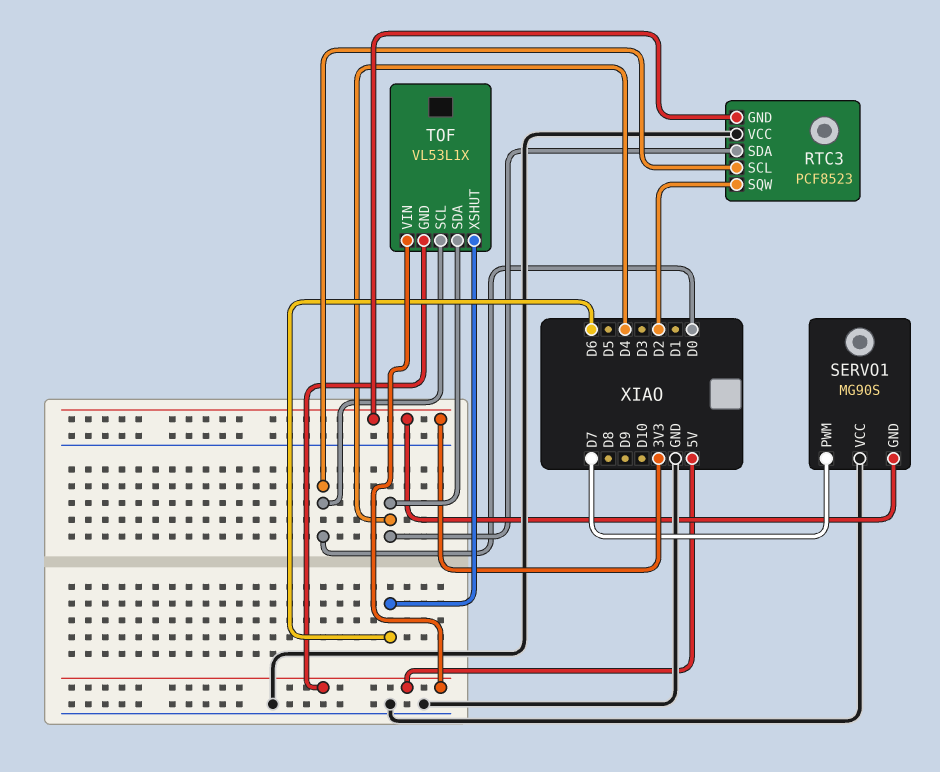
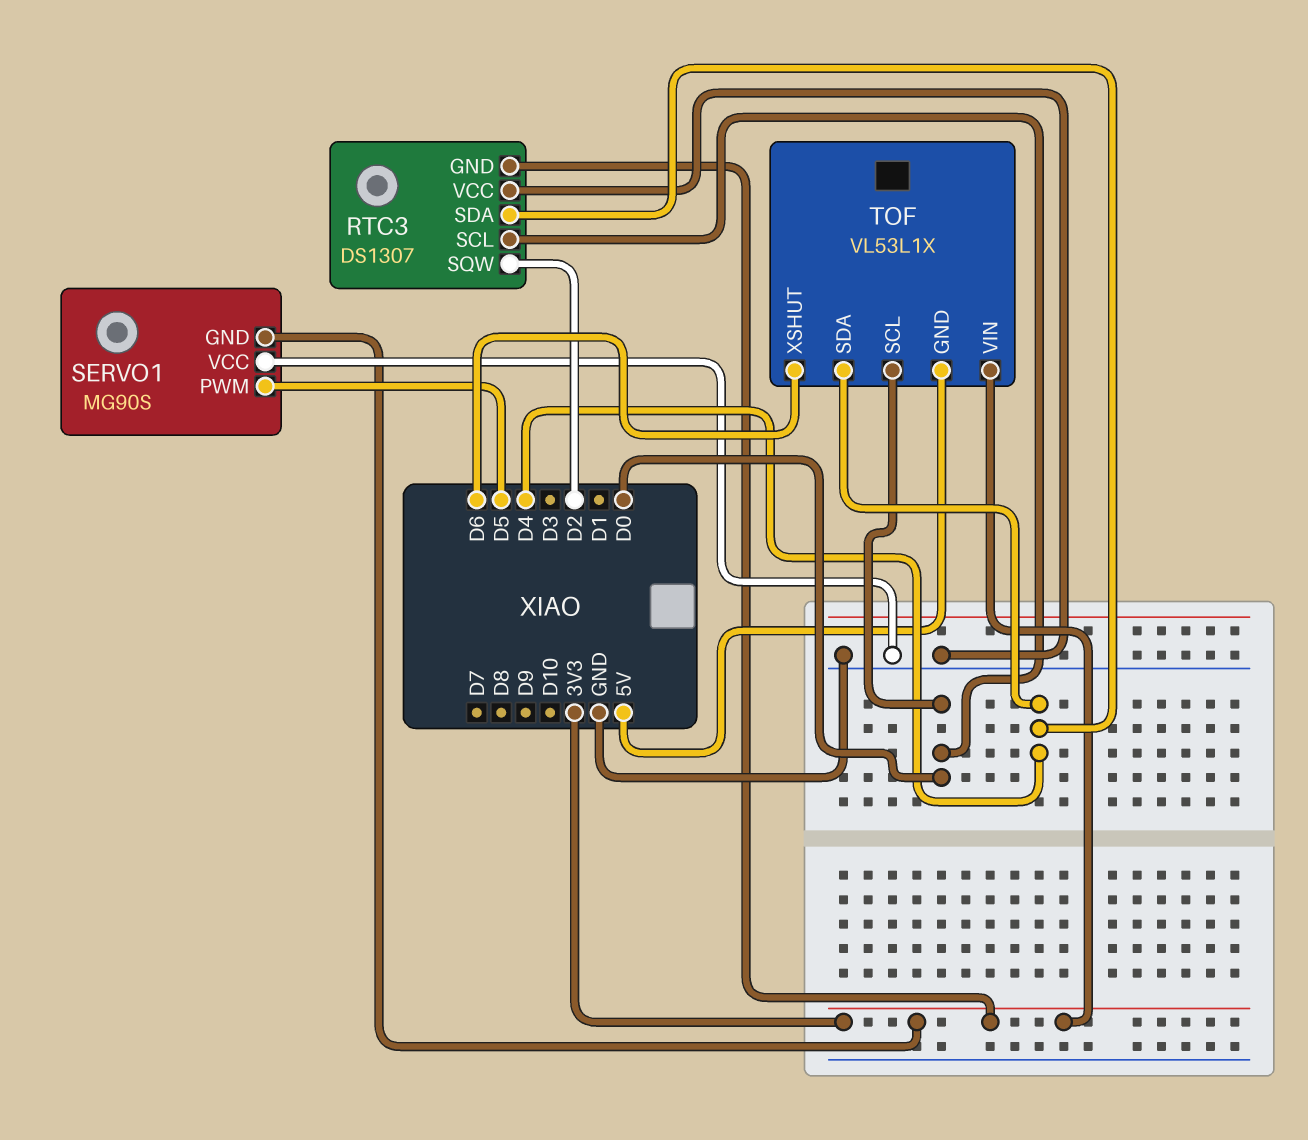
RTC3: PCF8523 -> DS1307
SERVO1 pin PWM: D7 -> D5
TOF pin VIN: 5V -> 3V3

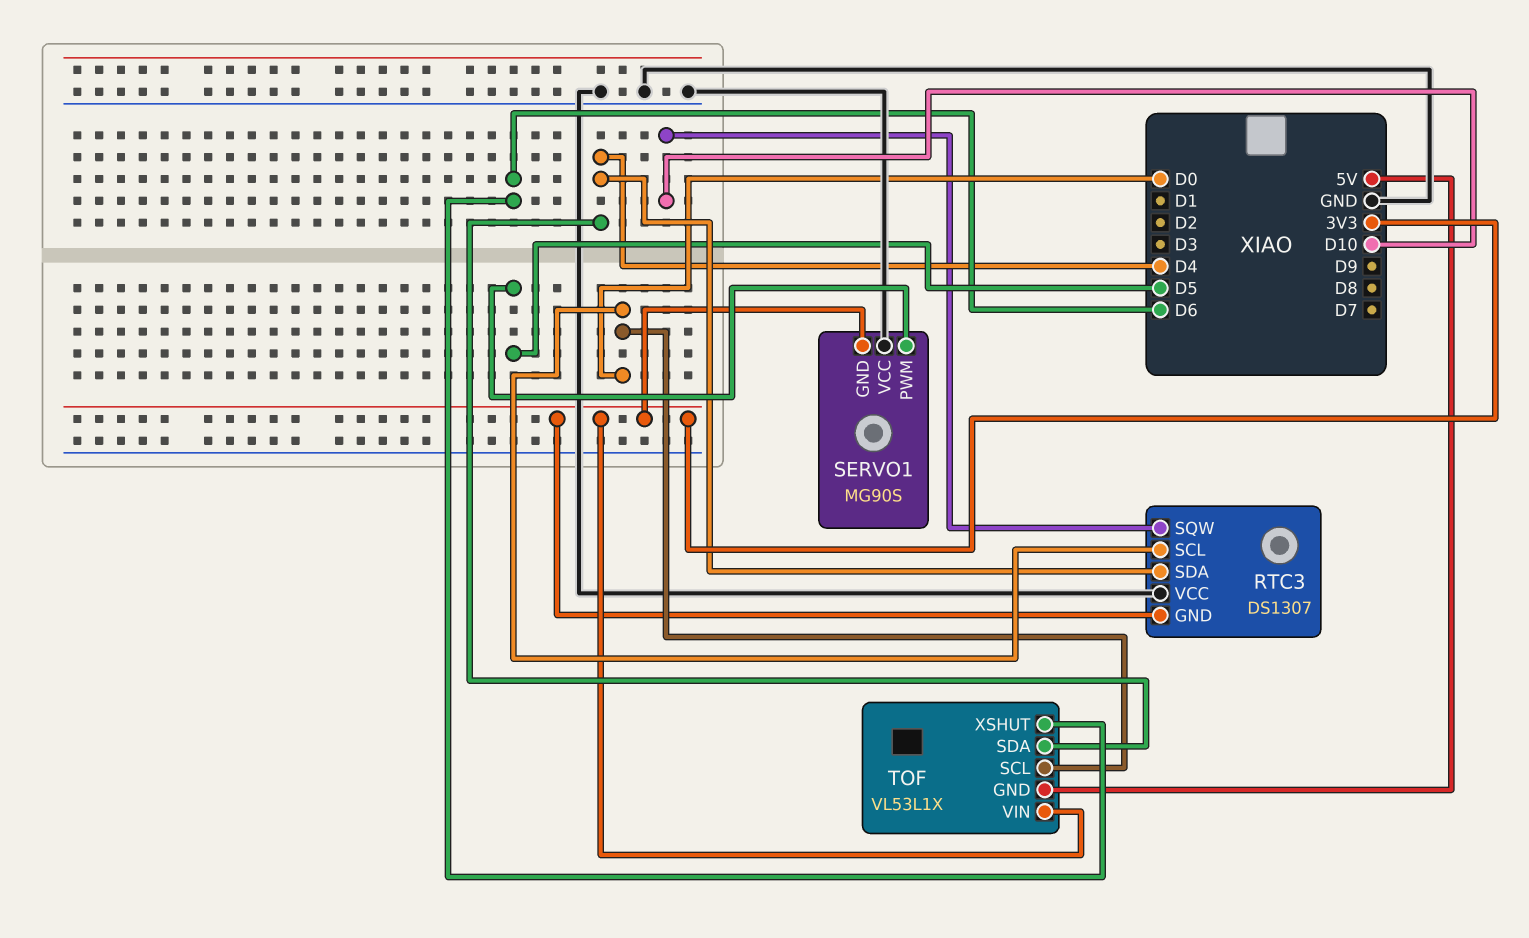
RTC3 pin SQW: D2 -> D10

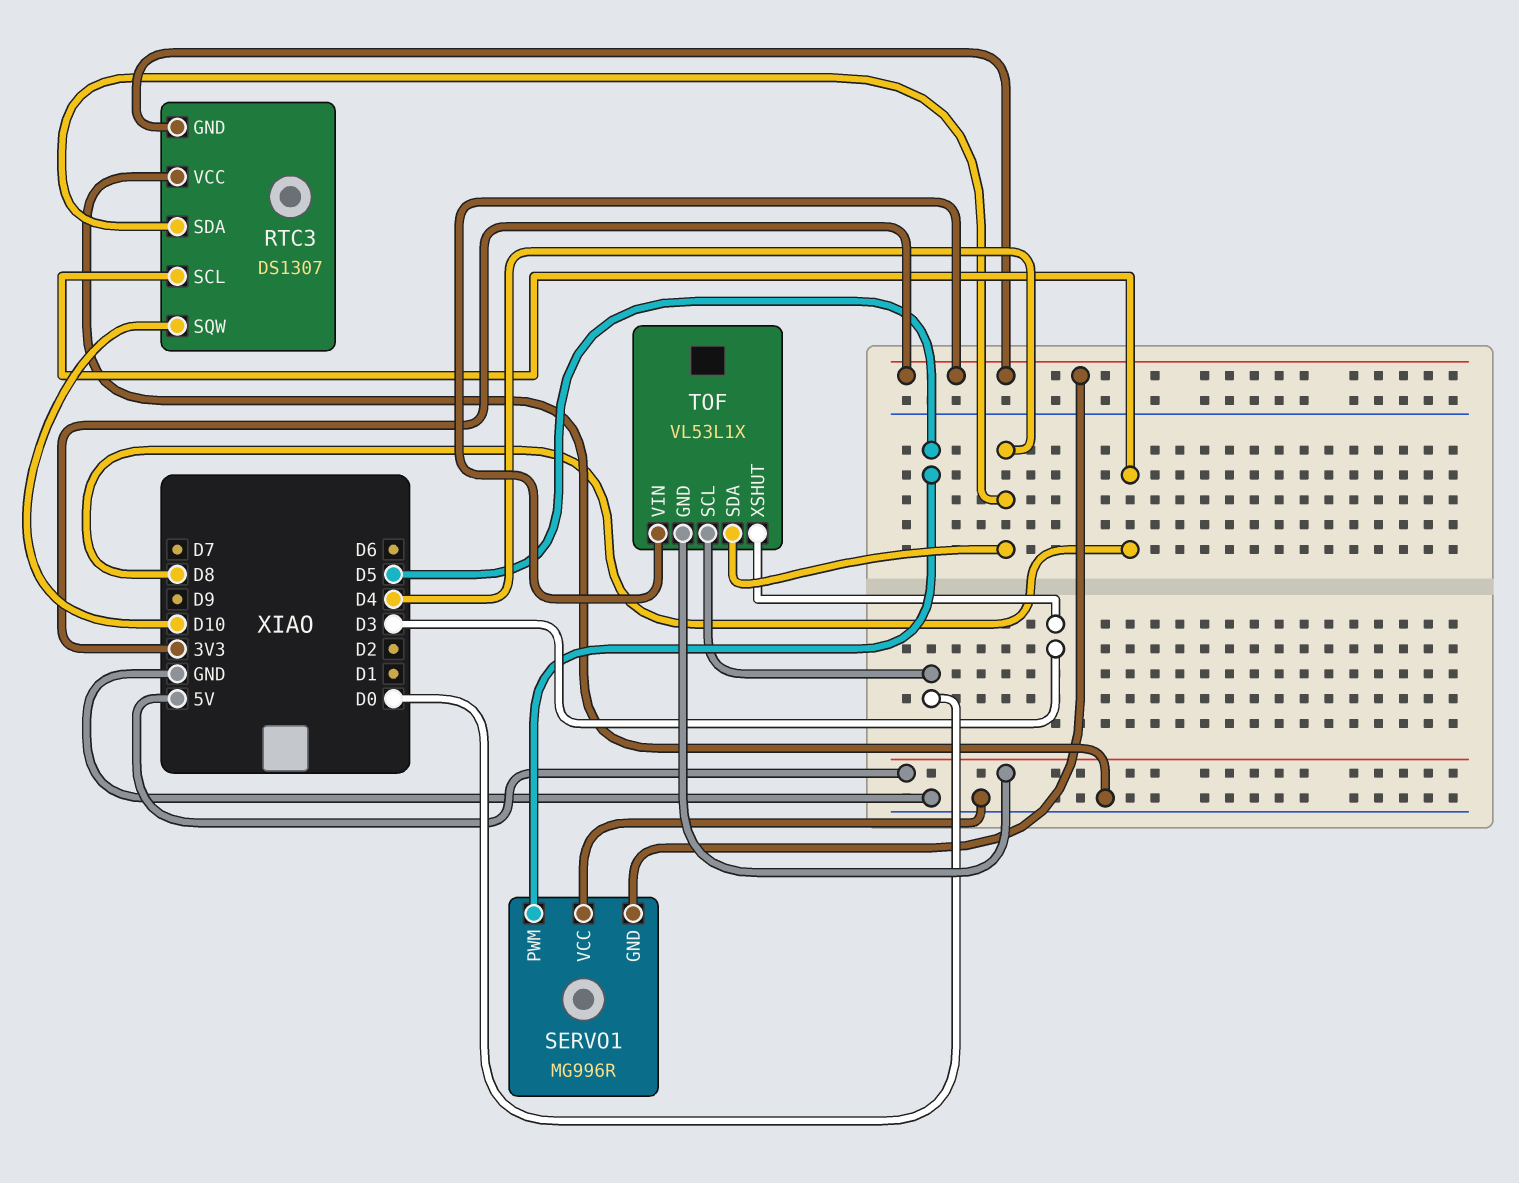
RTC3 pin SCL: D0 -> D8
SERVO1: MG90S -> MG996R
TOF pin XSHUT: D6 -> D3

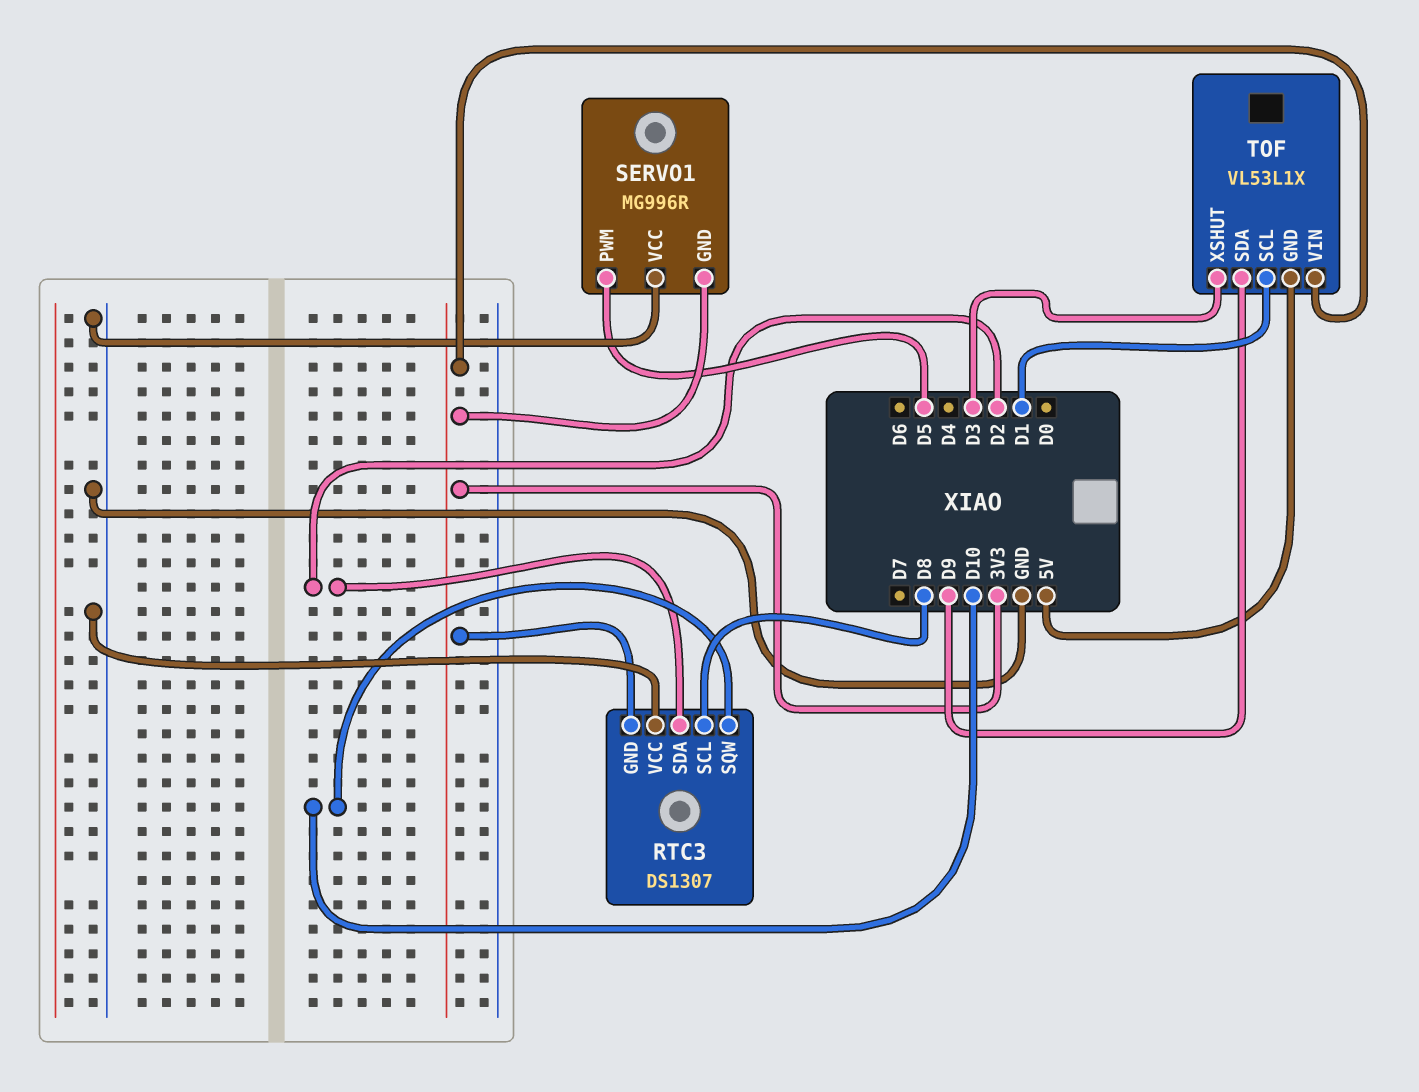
RTC3 pin SDA: D4 -> D2
TOF pin SCL: D0 -> D1
TOF pin SDA: D4 -> D9

